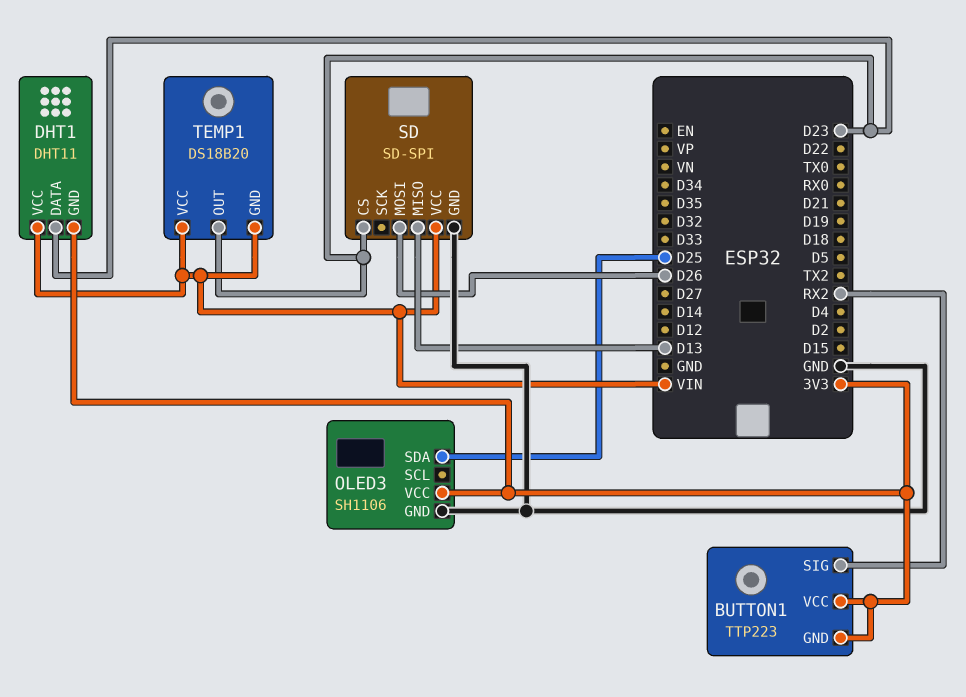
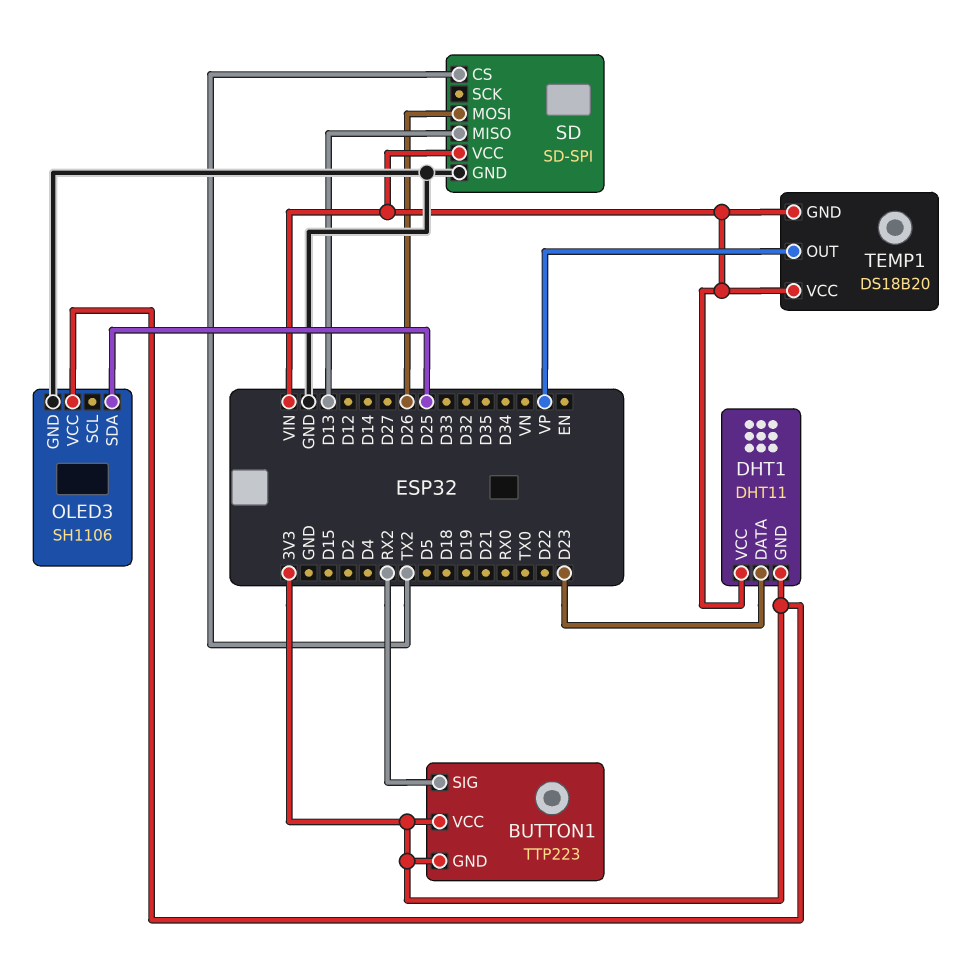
SD pin CS: D23 -> TX2
TEMP1 pin OUT: D23 -> VP

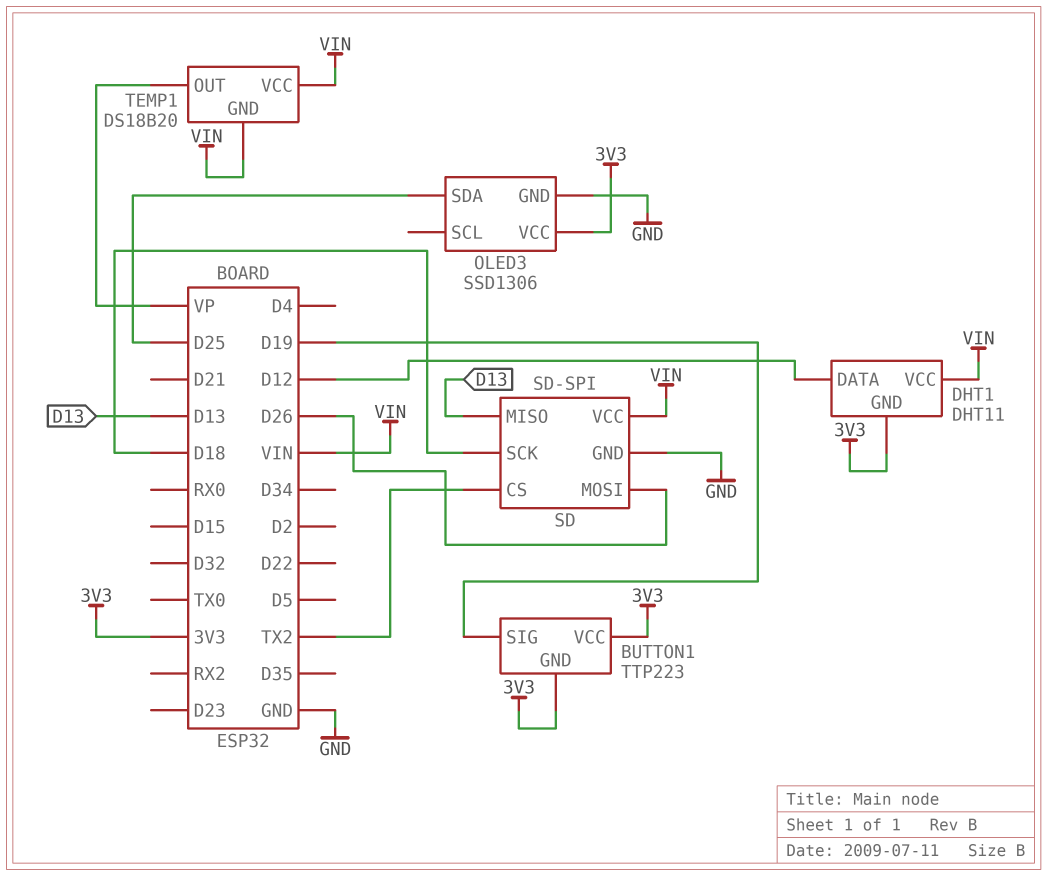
BUTTON1 pin SIG: RX2 -> D19
DHT1 pin DATA: D23 -> D12
OLED3: SH1106 -> SSD1306
SD pin SCK: none -> D18

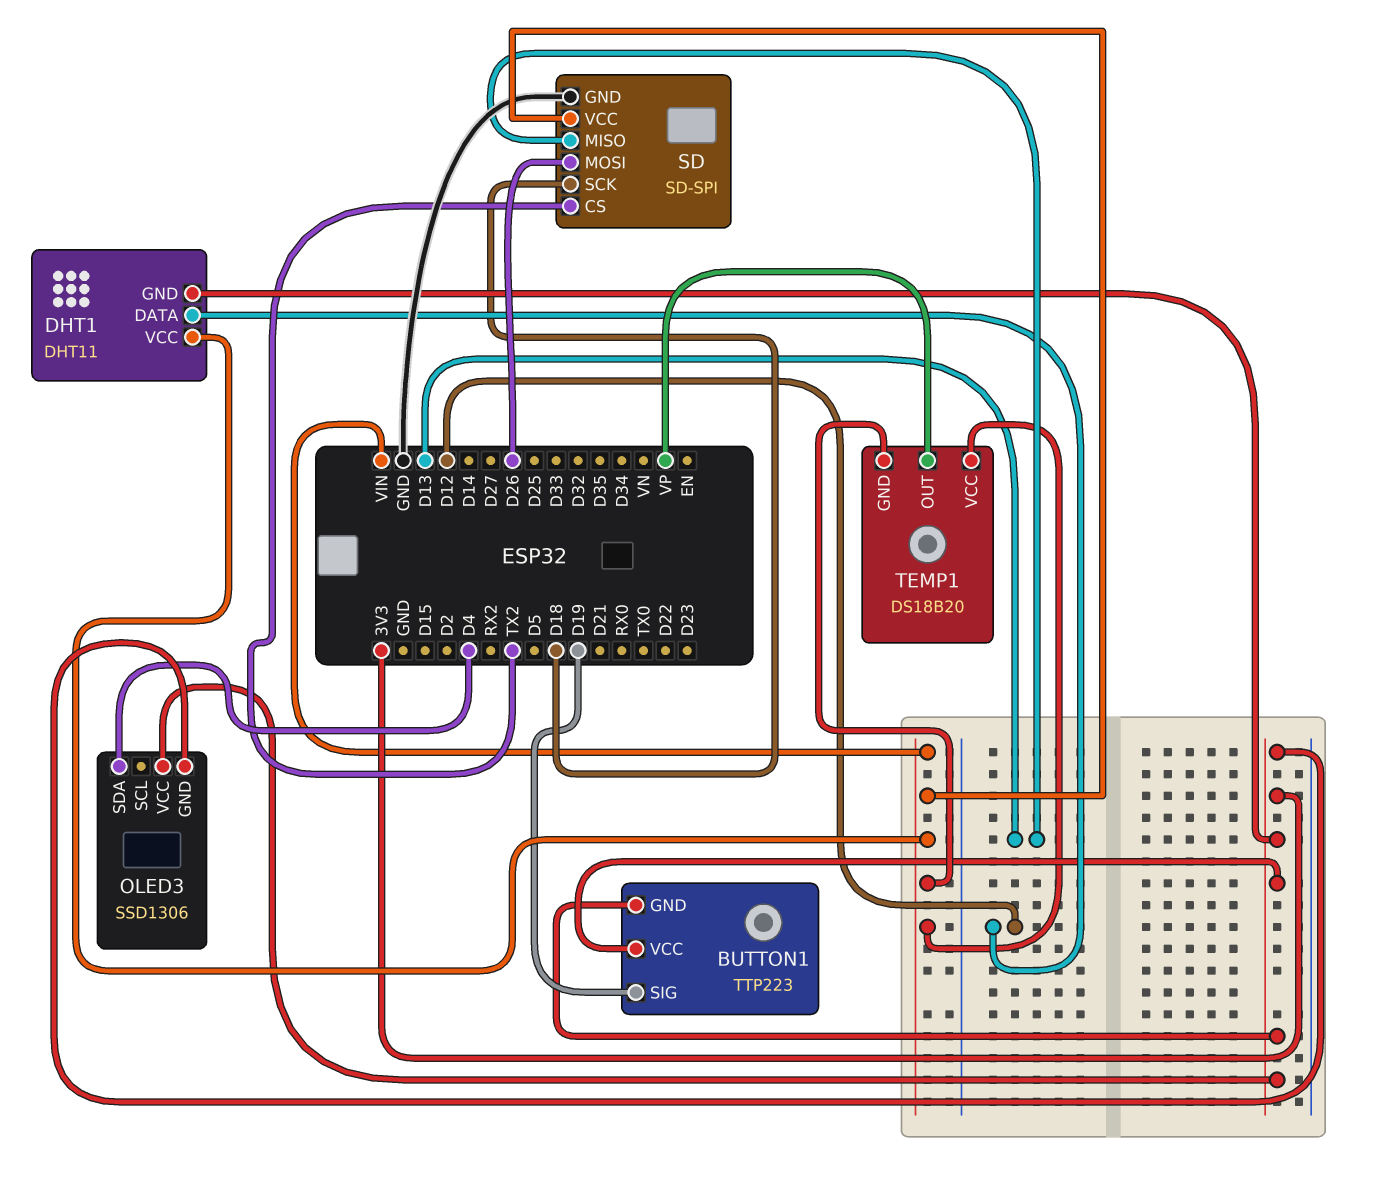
OLED3 pin GND: GND -> 3V3
OLED3 pin SDA: D25 -> D4

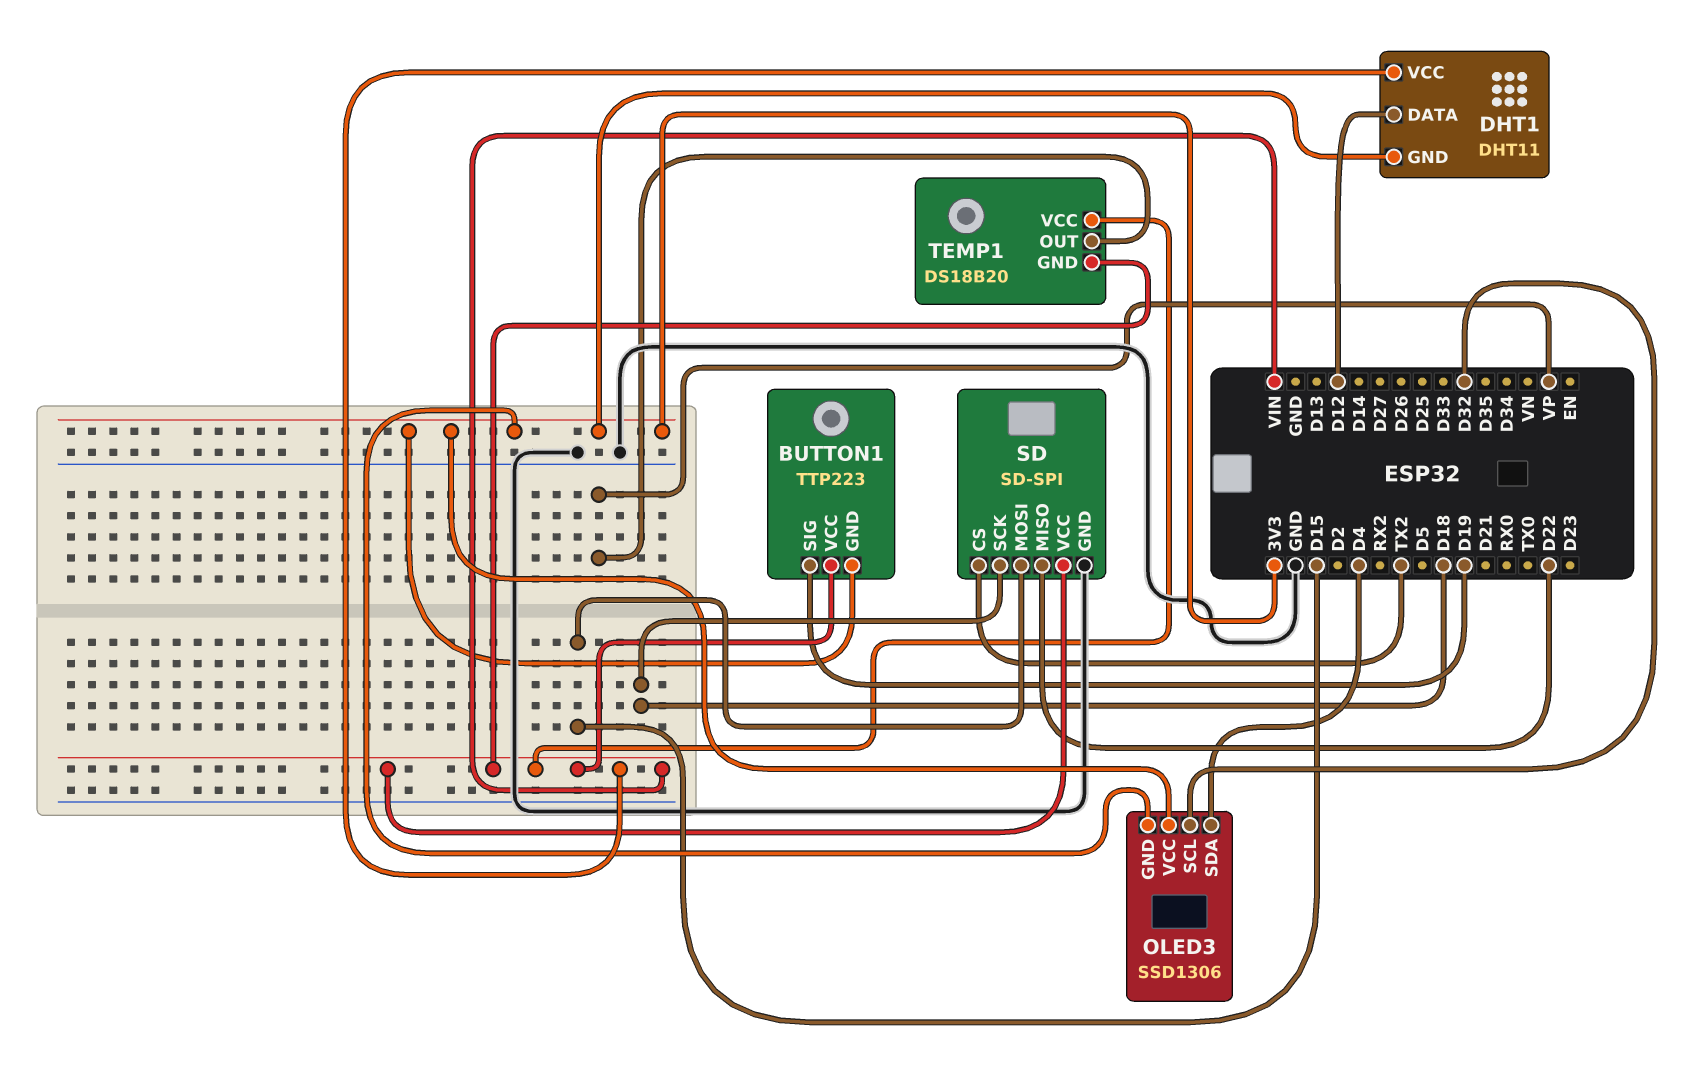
BUTTON1 pin VCC: 3V3 -> VIN
OLED3 pin SCL: none -> D32
SD pin MISO: D13 -> D22
SD pin MOSI: D26 -> D15

